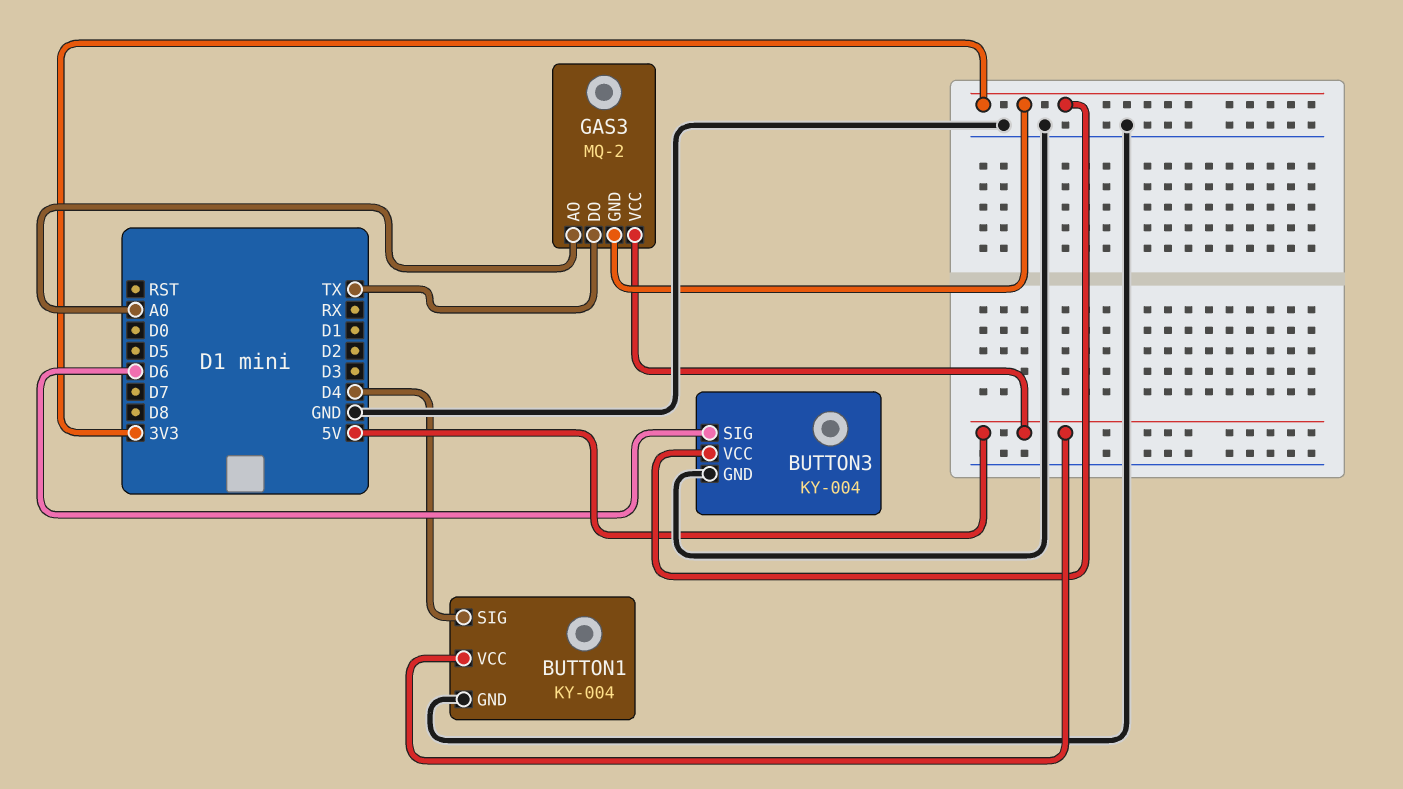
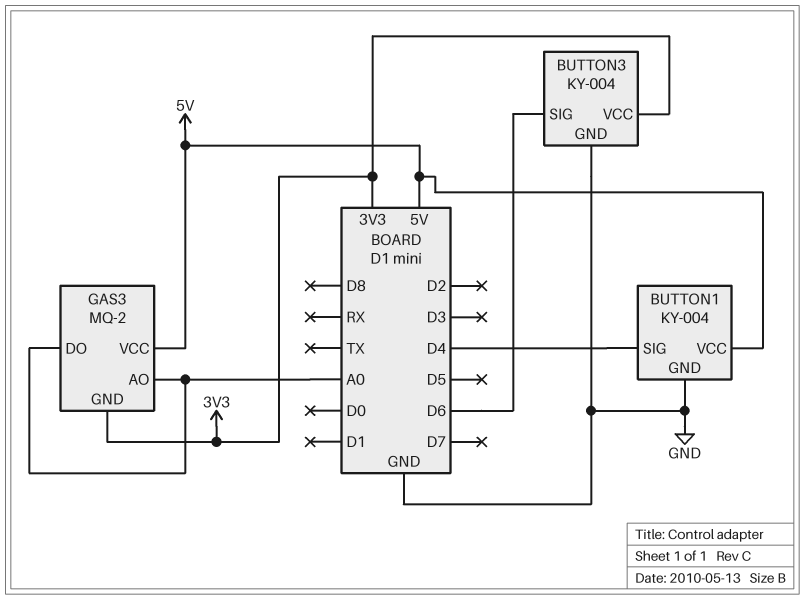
GAS3 pin DO: TX -> A0

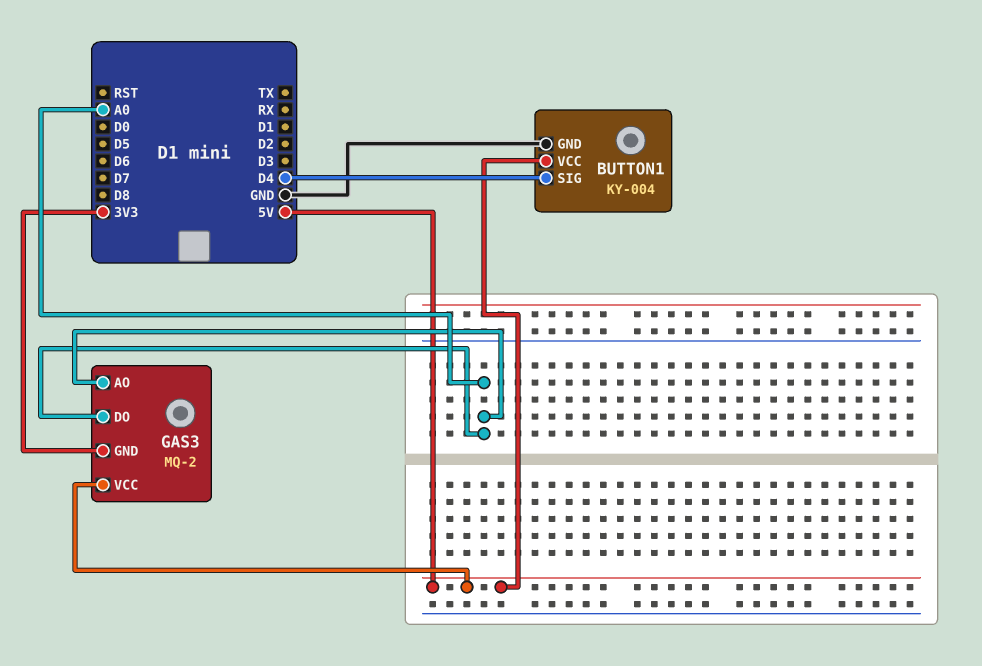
BUTTON3: KY-004 -> none
BUTTON3 pin GND: GND -> none
BUTTON3 pin SIG: D6 -> none
BUTTON3 pin VCC: 3V3 -> none

